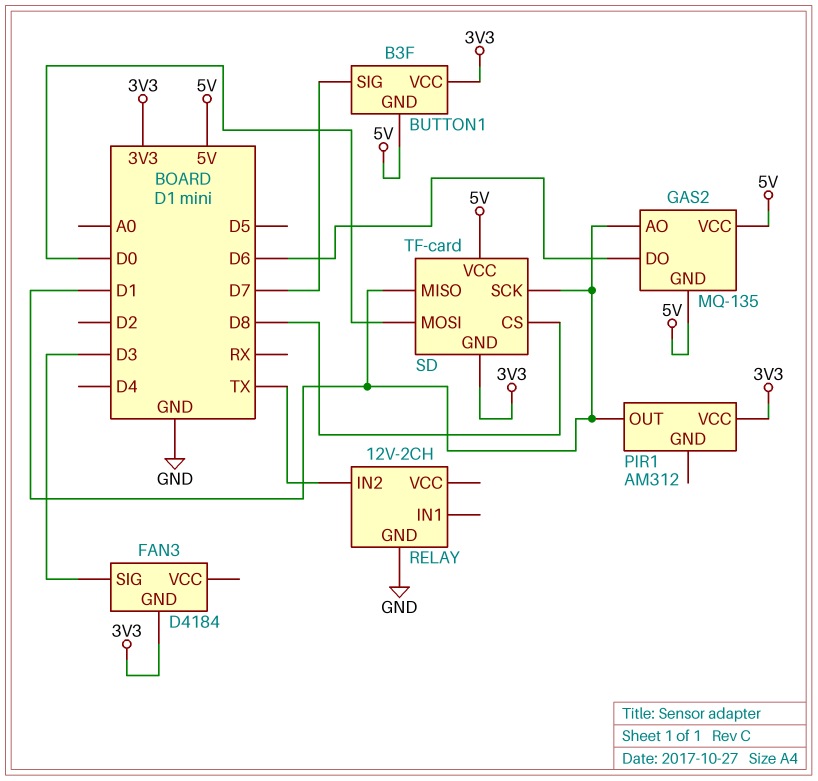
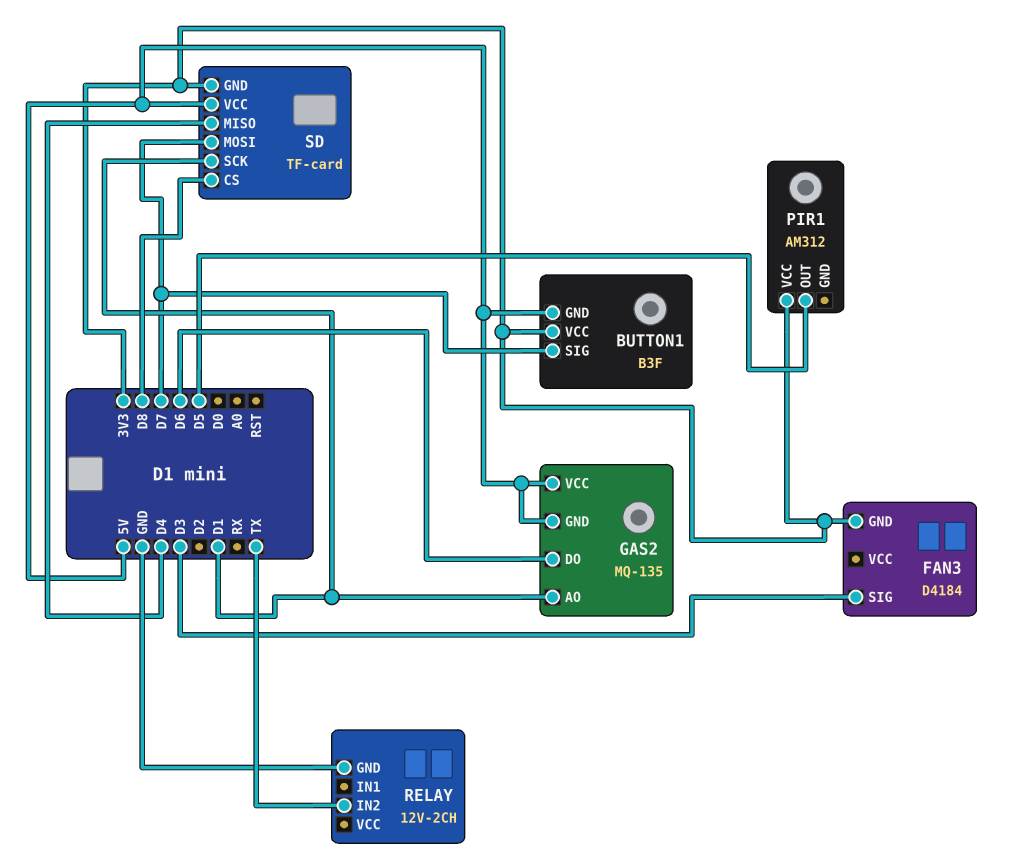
PIR1 pin OUT: D1 -> D5
SD pin MISO: D1 -> D4
SD pin MOSI: D0 -> D7

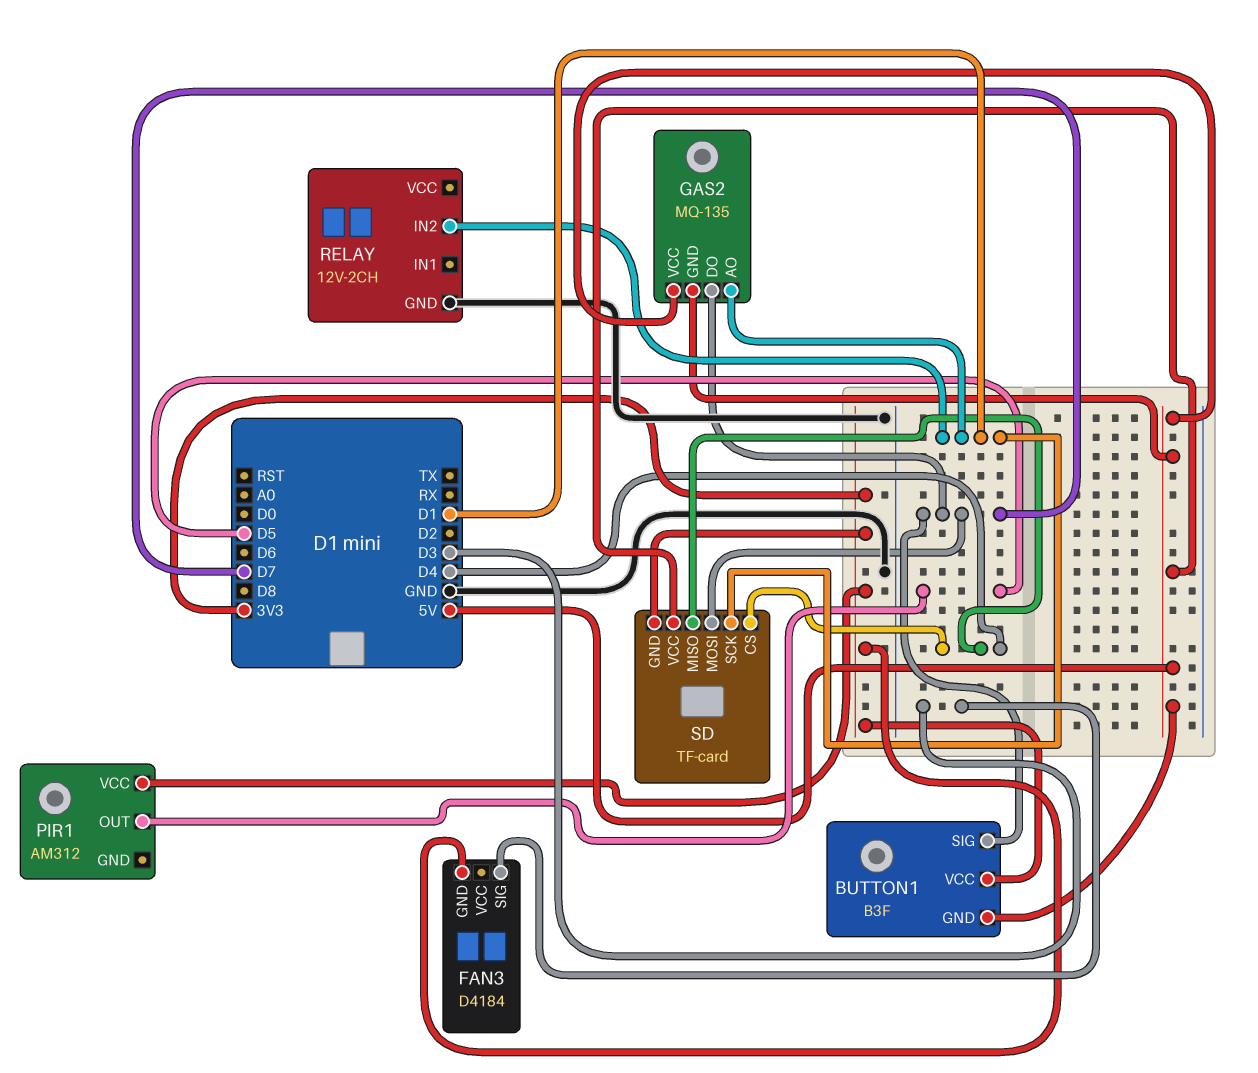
GAS2 pin DO: D6 -> D7
RELAY pin IN2: TX -> D1
SD pin CS: D8 -> D4

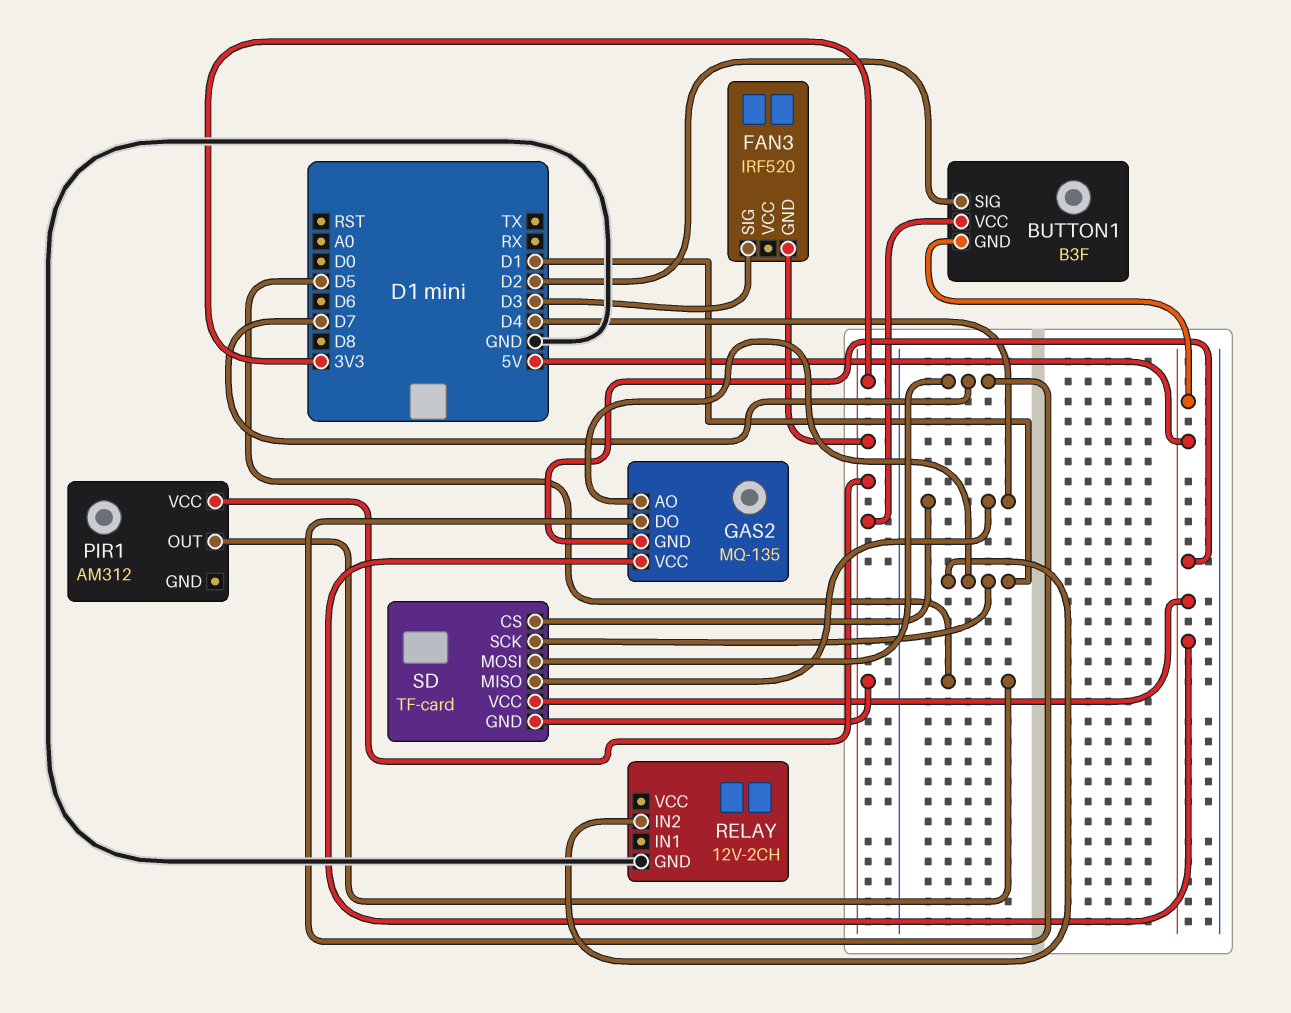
BUTTON1 pin SIG: D7 -> D2
FAN3: D4184 -> IRF520

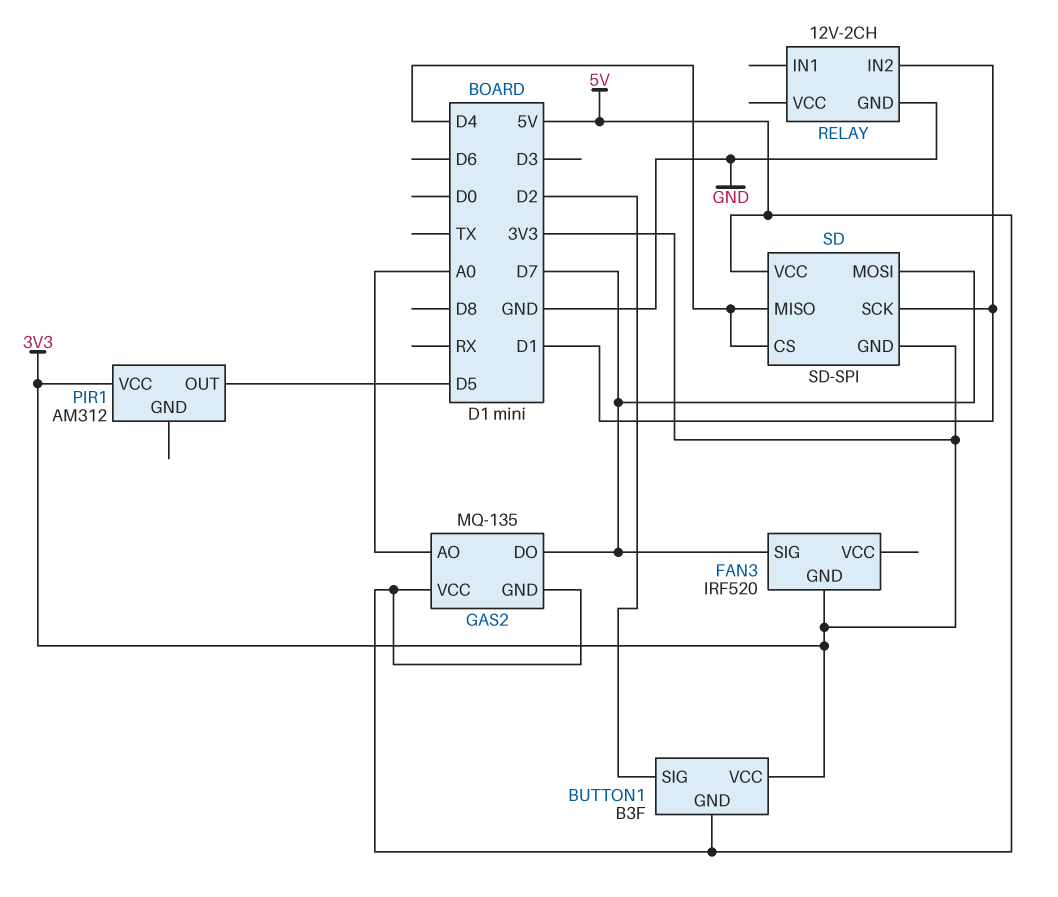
FAN3 pin SIG: D3 -> D7
GAS2 pin AO: D1 -> A0
SD: TF-card -> SD-SPI

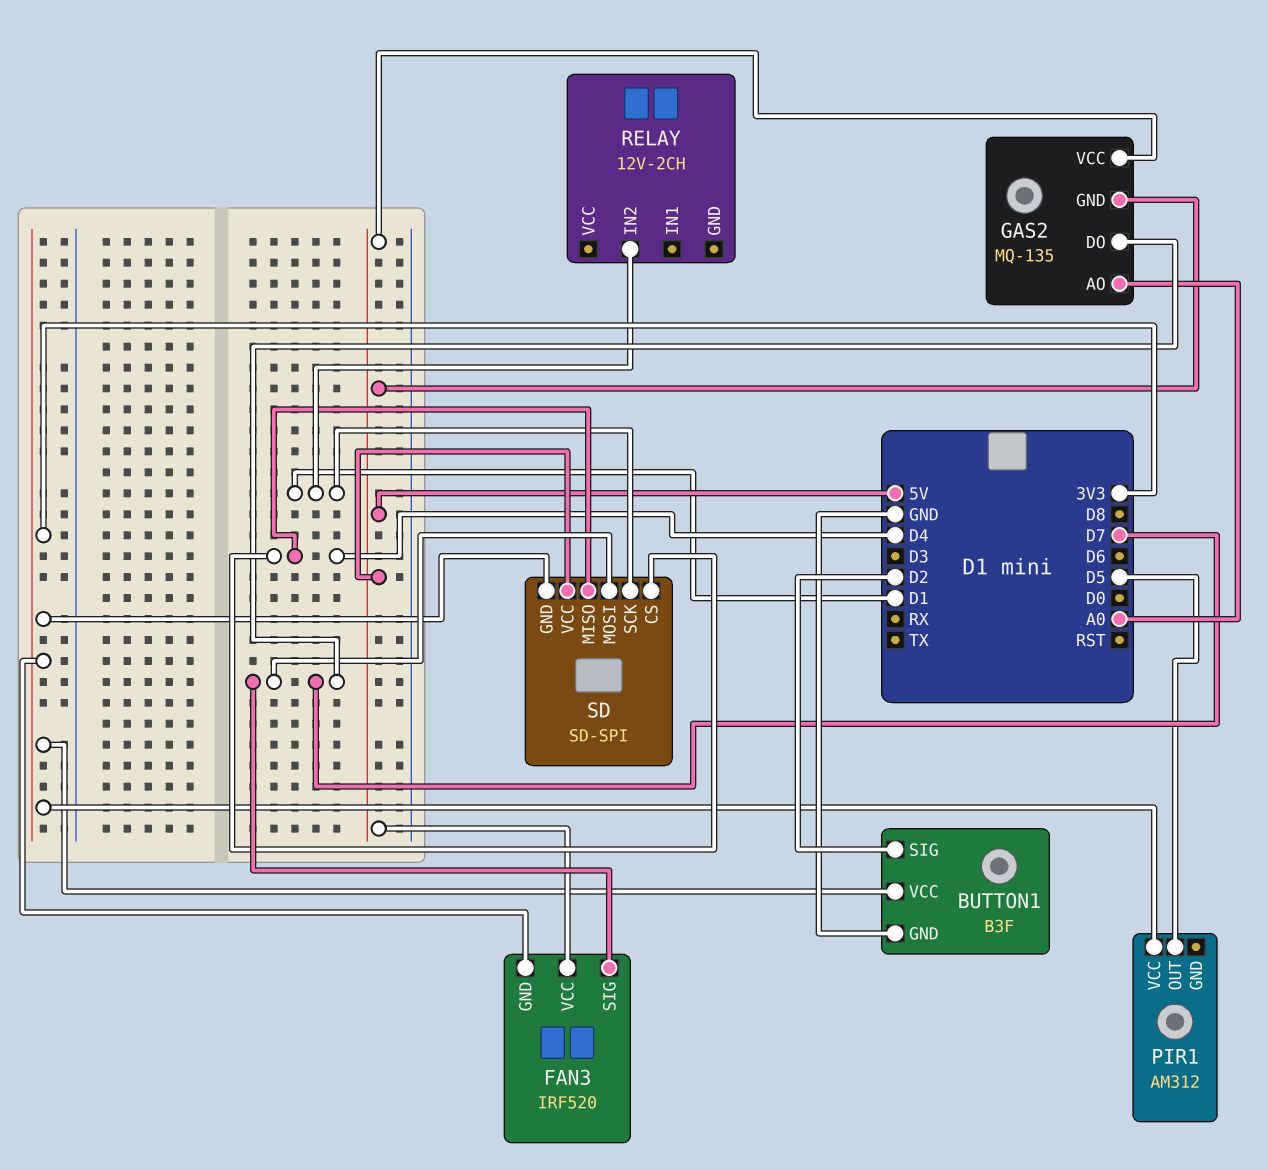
BUTTON1 pin GND: 5V -> GND
FAN3 pin VCC: none -> 5V
RELAY pin GND: GND -> none

